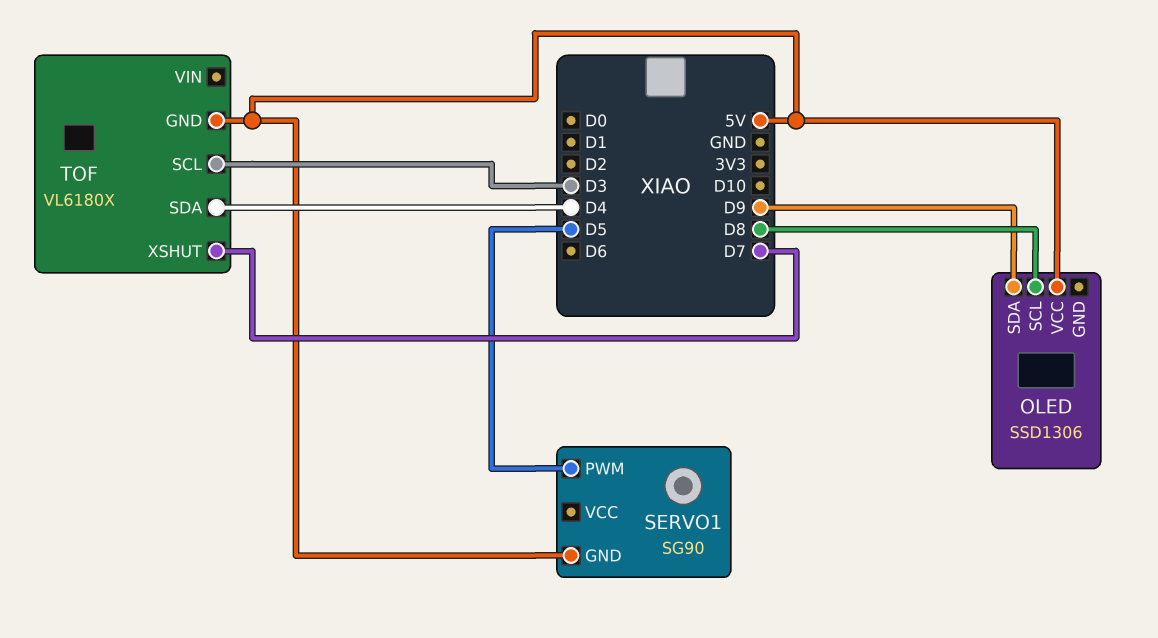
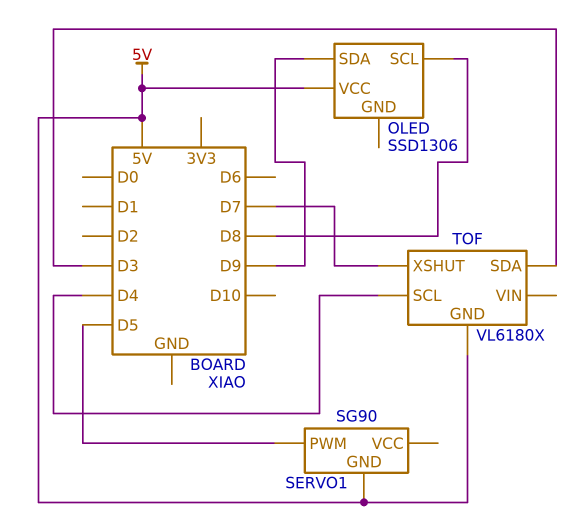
TOF pin SCL: D3 -> D4
TOF pin SDA: D4 -> D3

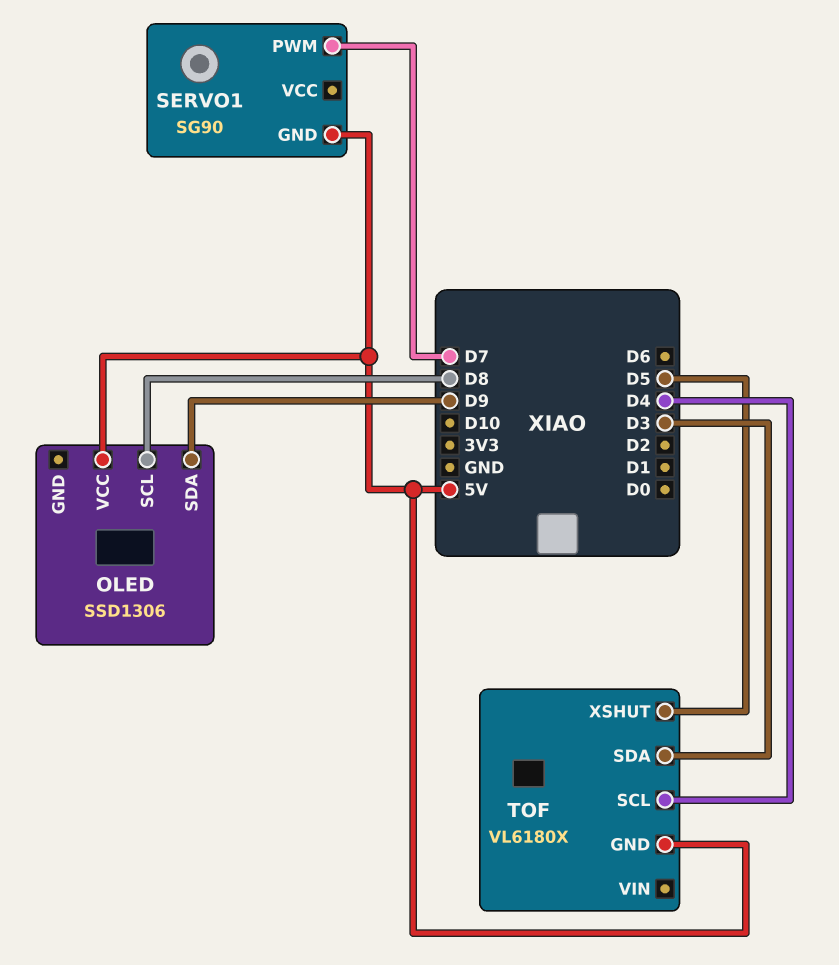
SERVO1 pin PWM: D5 -> D7
TOF pin XSHUT: D7 -> D5

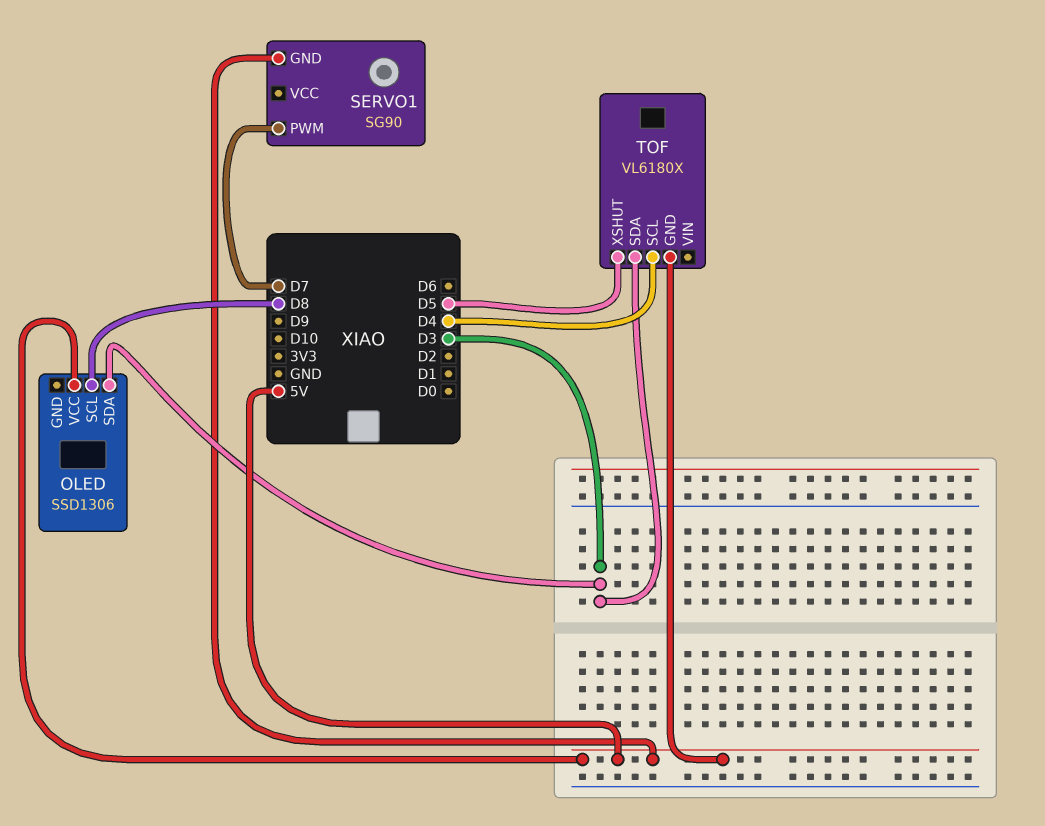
OLED pin SDA: D9 -> D3

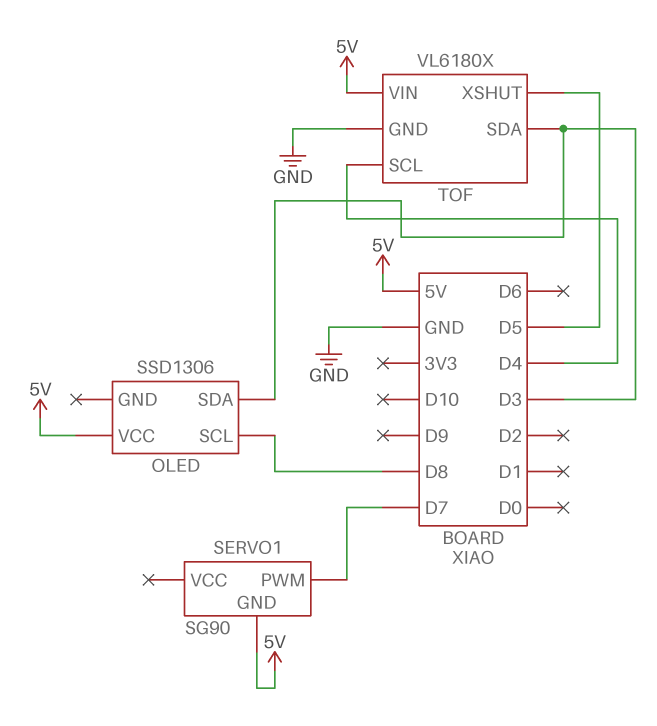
TOF pin GND: 5V -> GND
TOF pin VIN: none -> 5V

